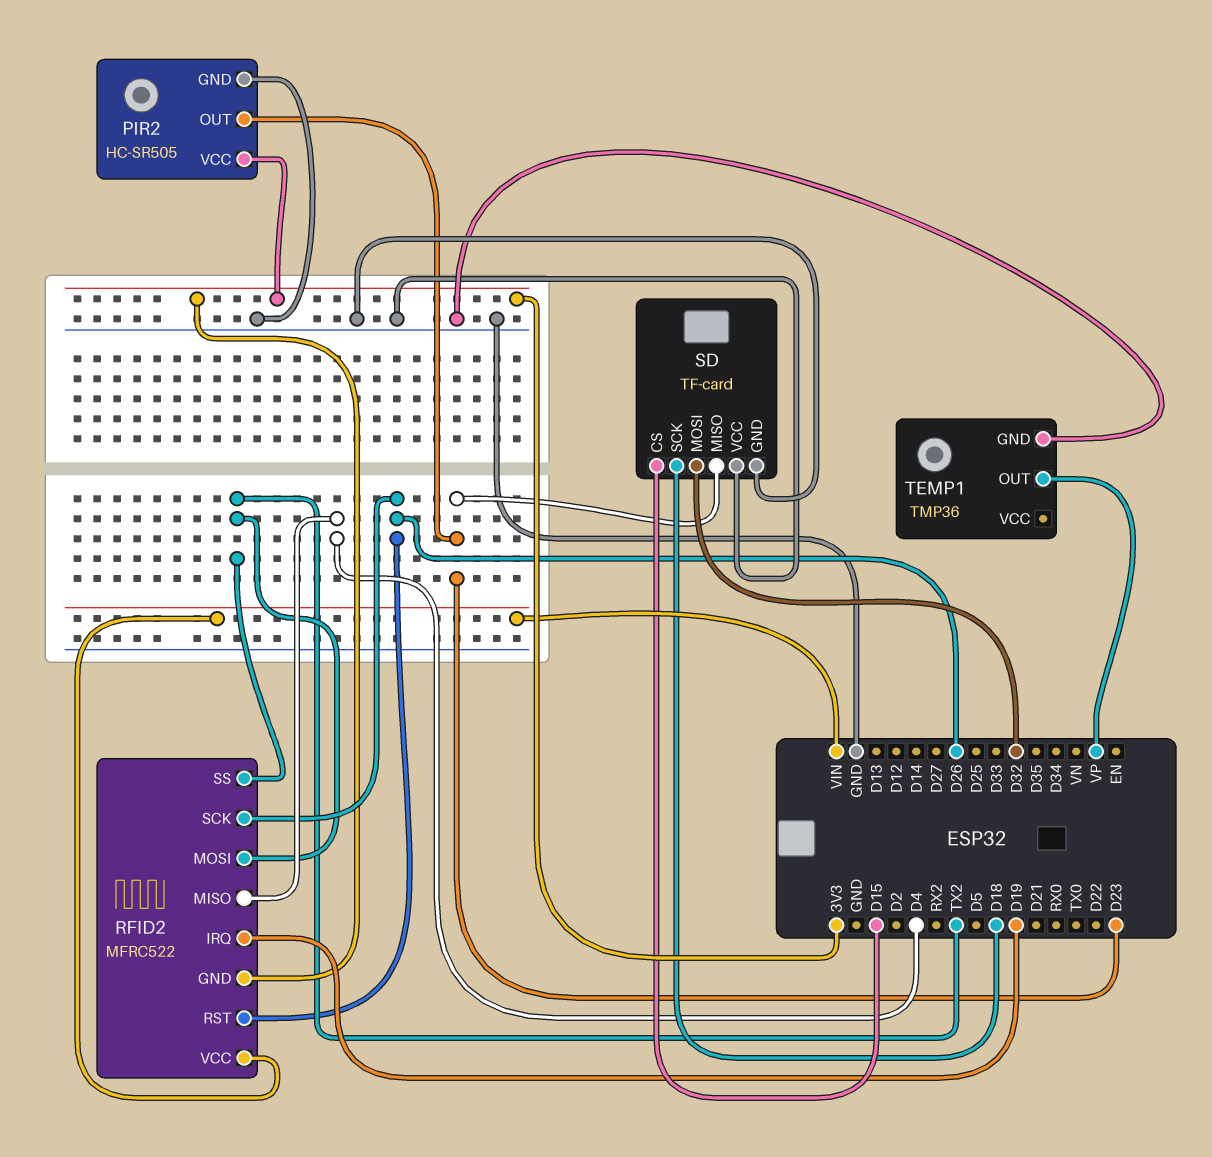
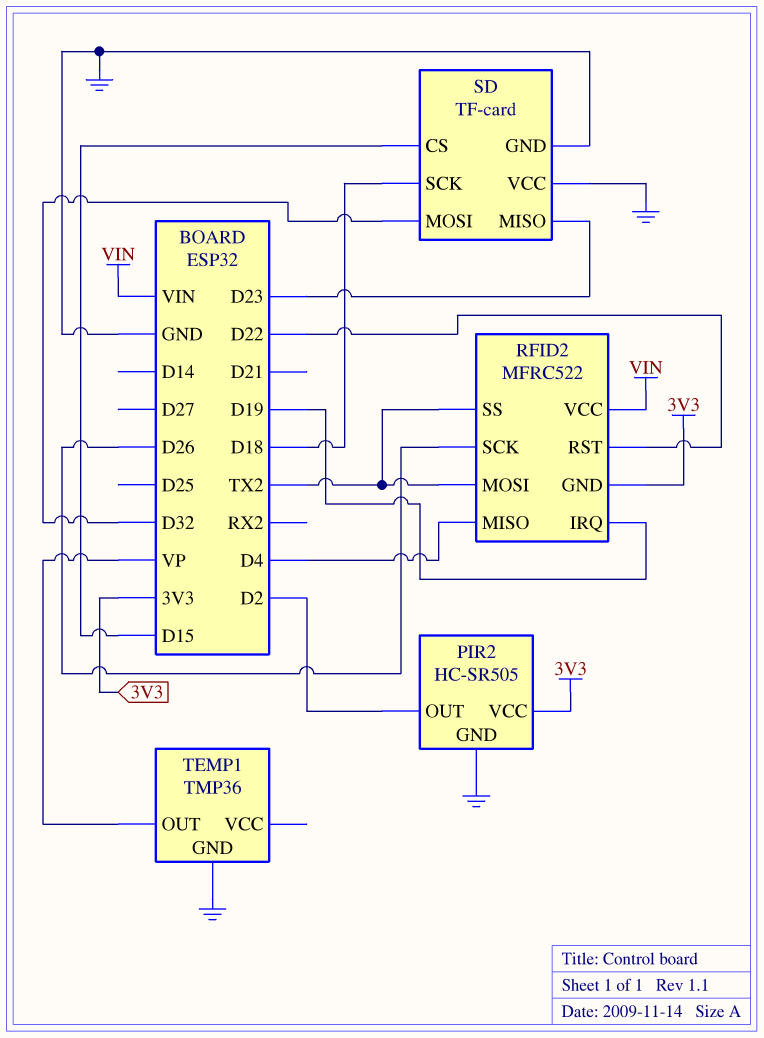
PIR2 pin OUT: D23 -> D2
RFID2 pin RST: D26 -> D22

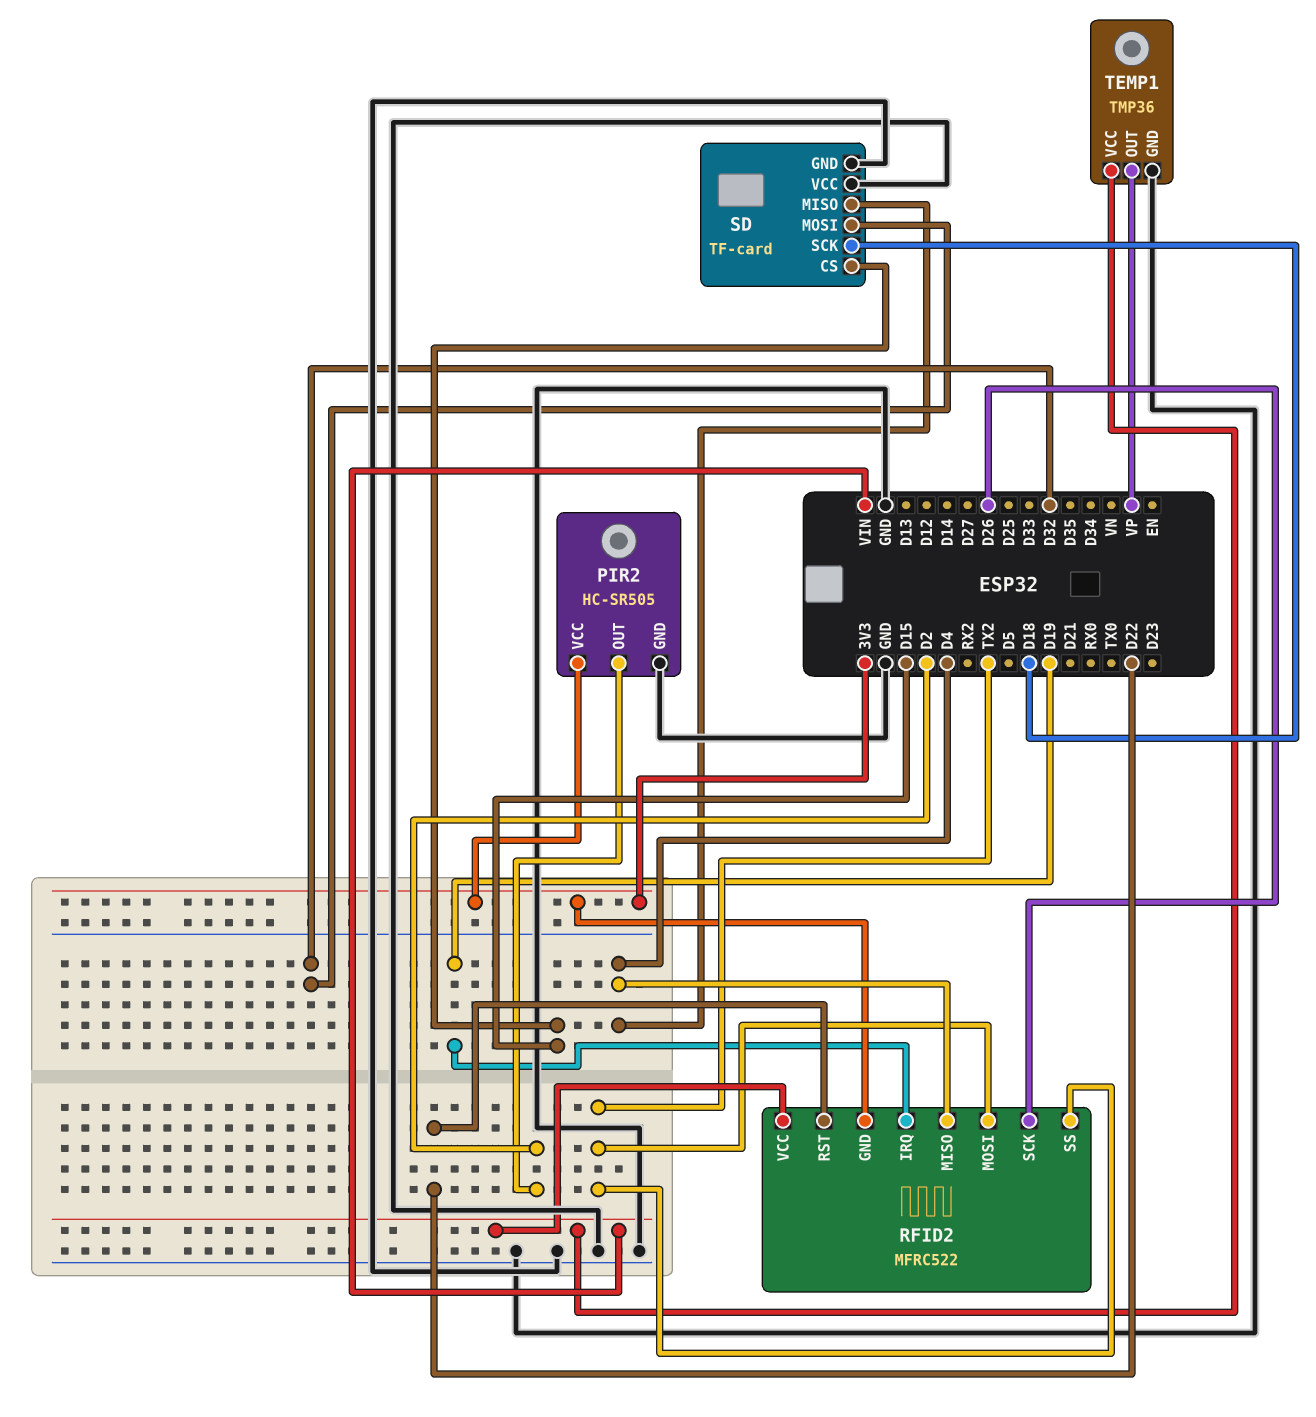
SD pin MISO: D23 -> D4
TEMP1 pin VCC: none -> VIN

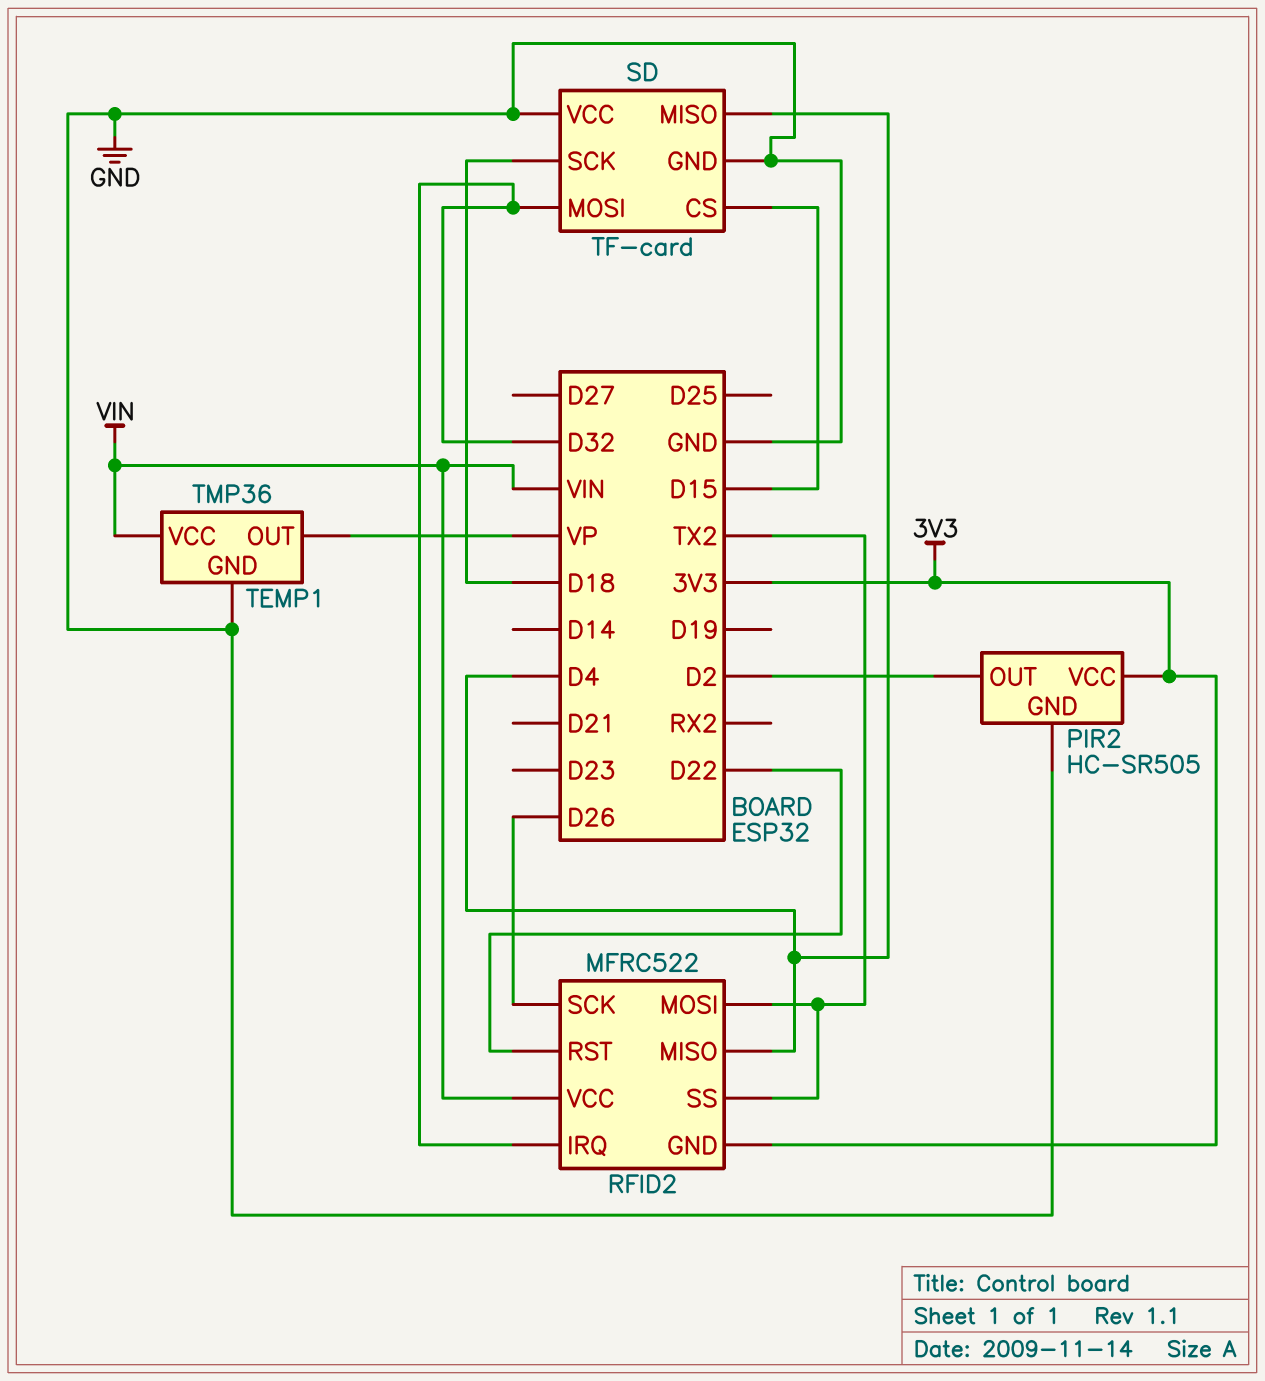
RFID2 pin IRQ: D19 -> D32

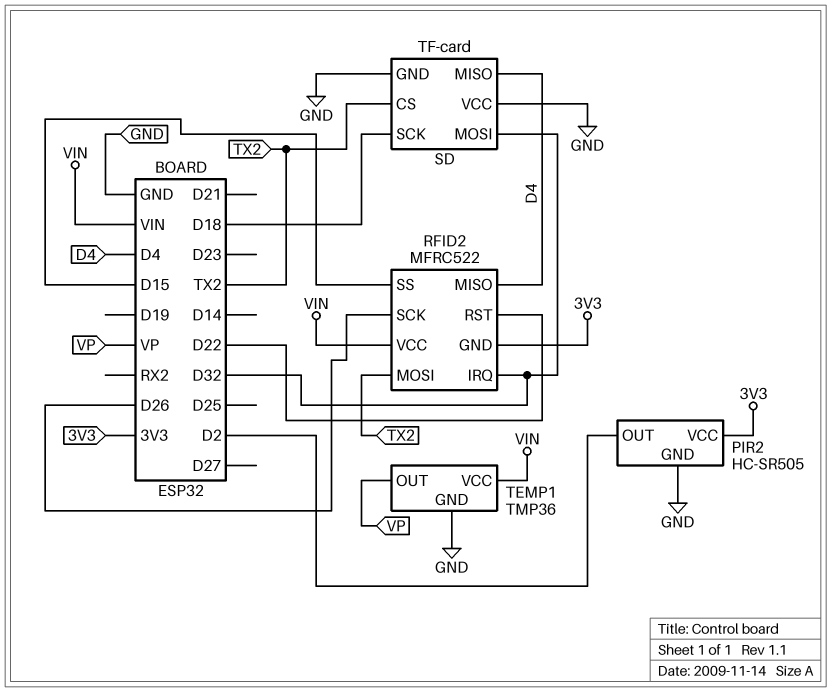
RFID2 pin SS: TX2 -> D15
SD pin CS: D15 -> TX2

